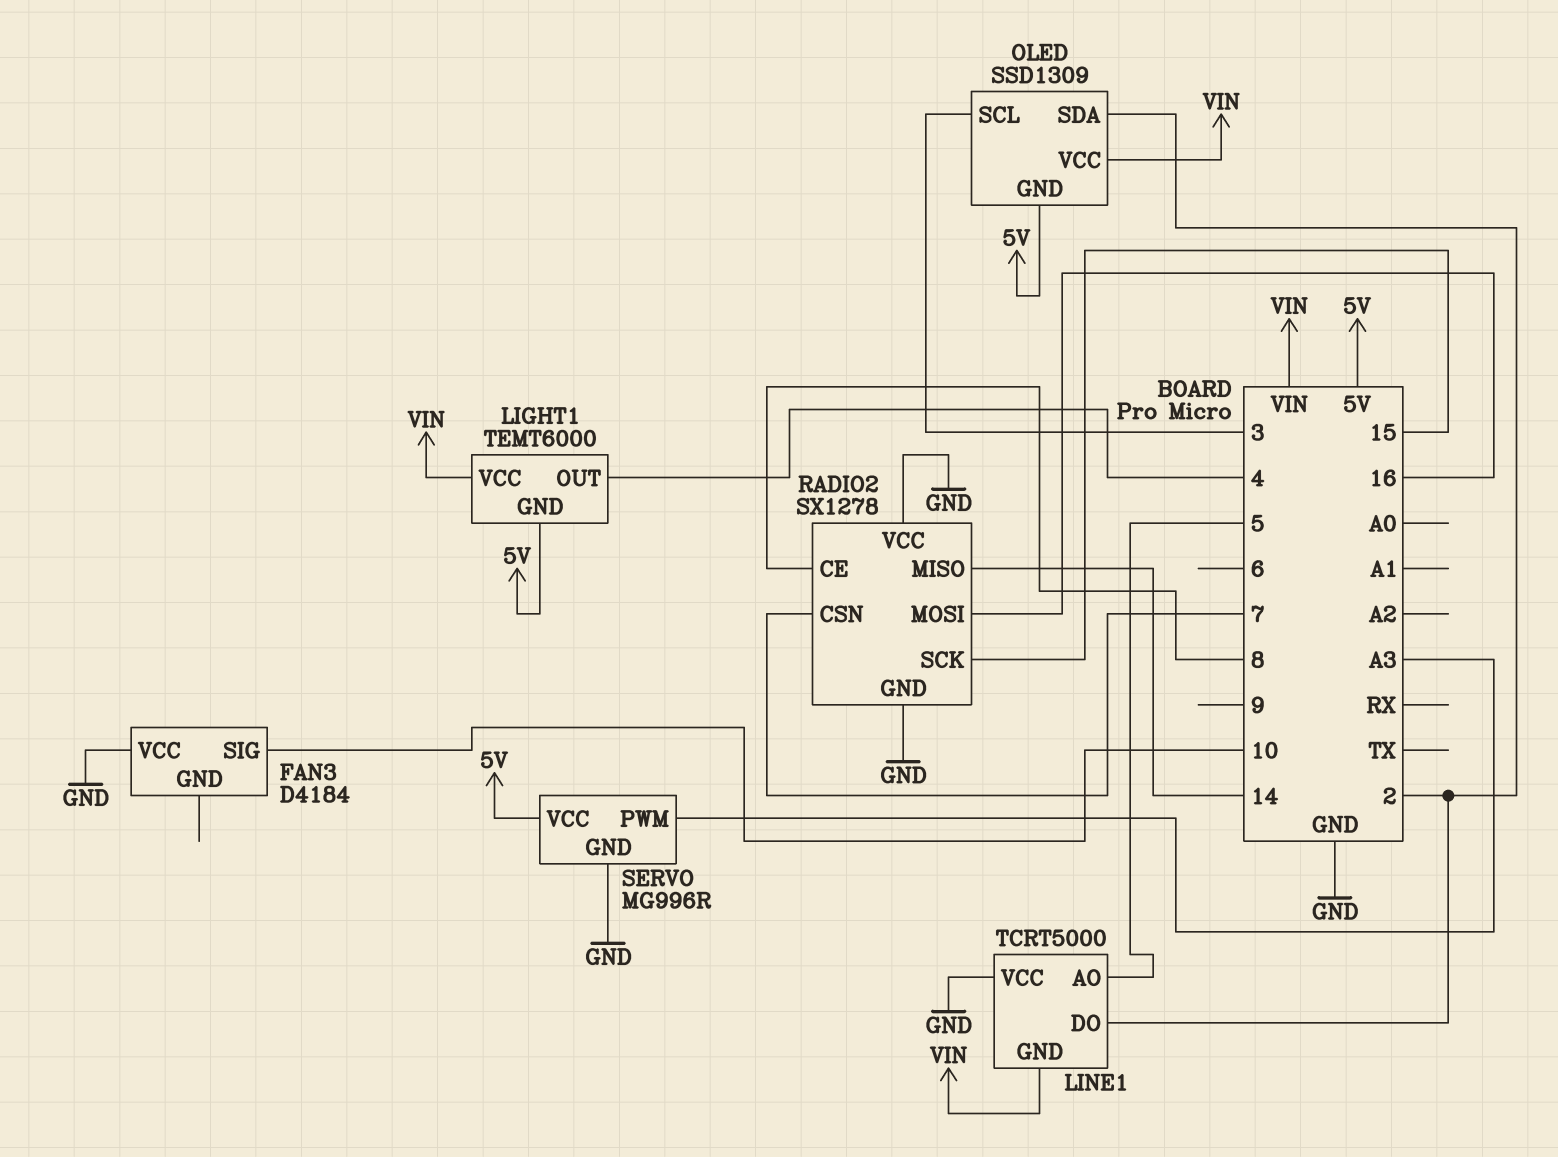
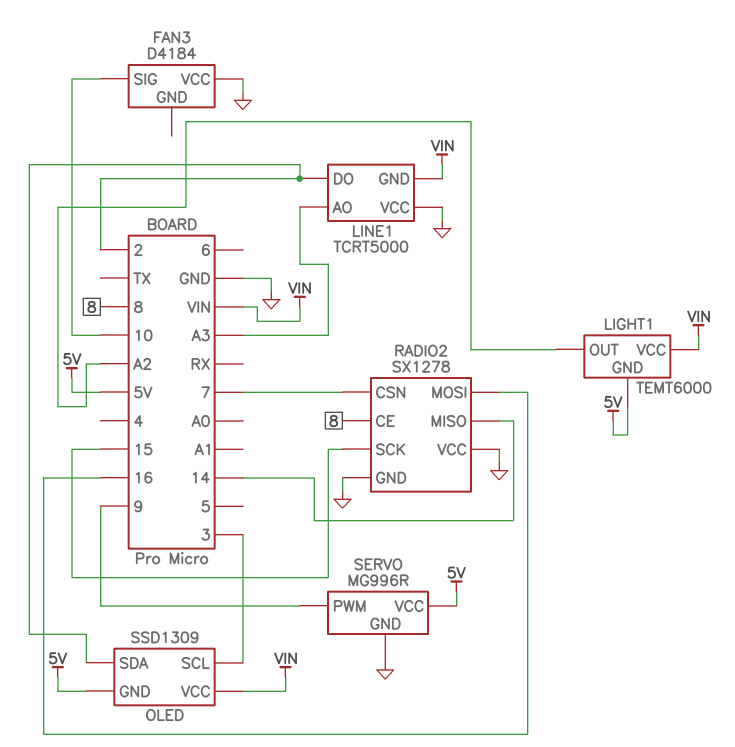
LIGHT1 pin OUT: 4 -> A2
LINE1 pin AO: 5 -> A3
SERVO pin PWM: A3 -> 9

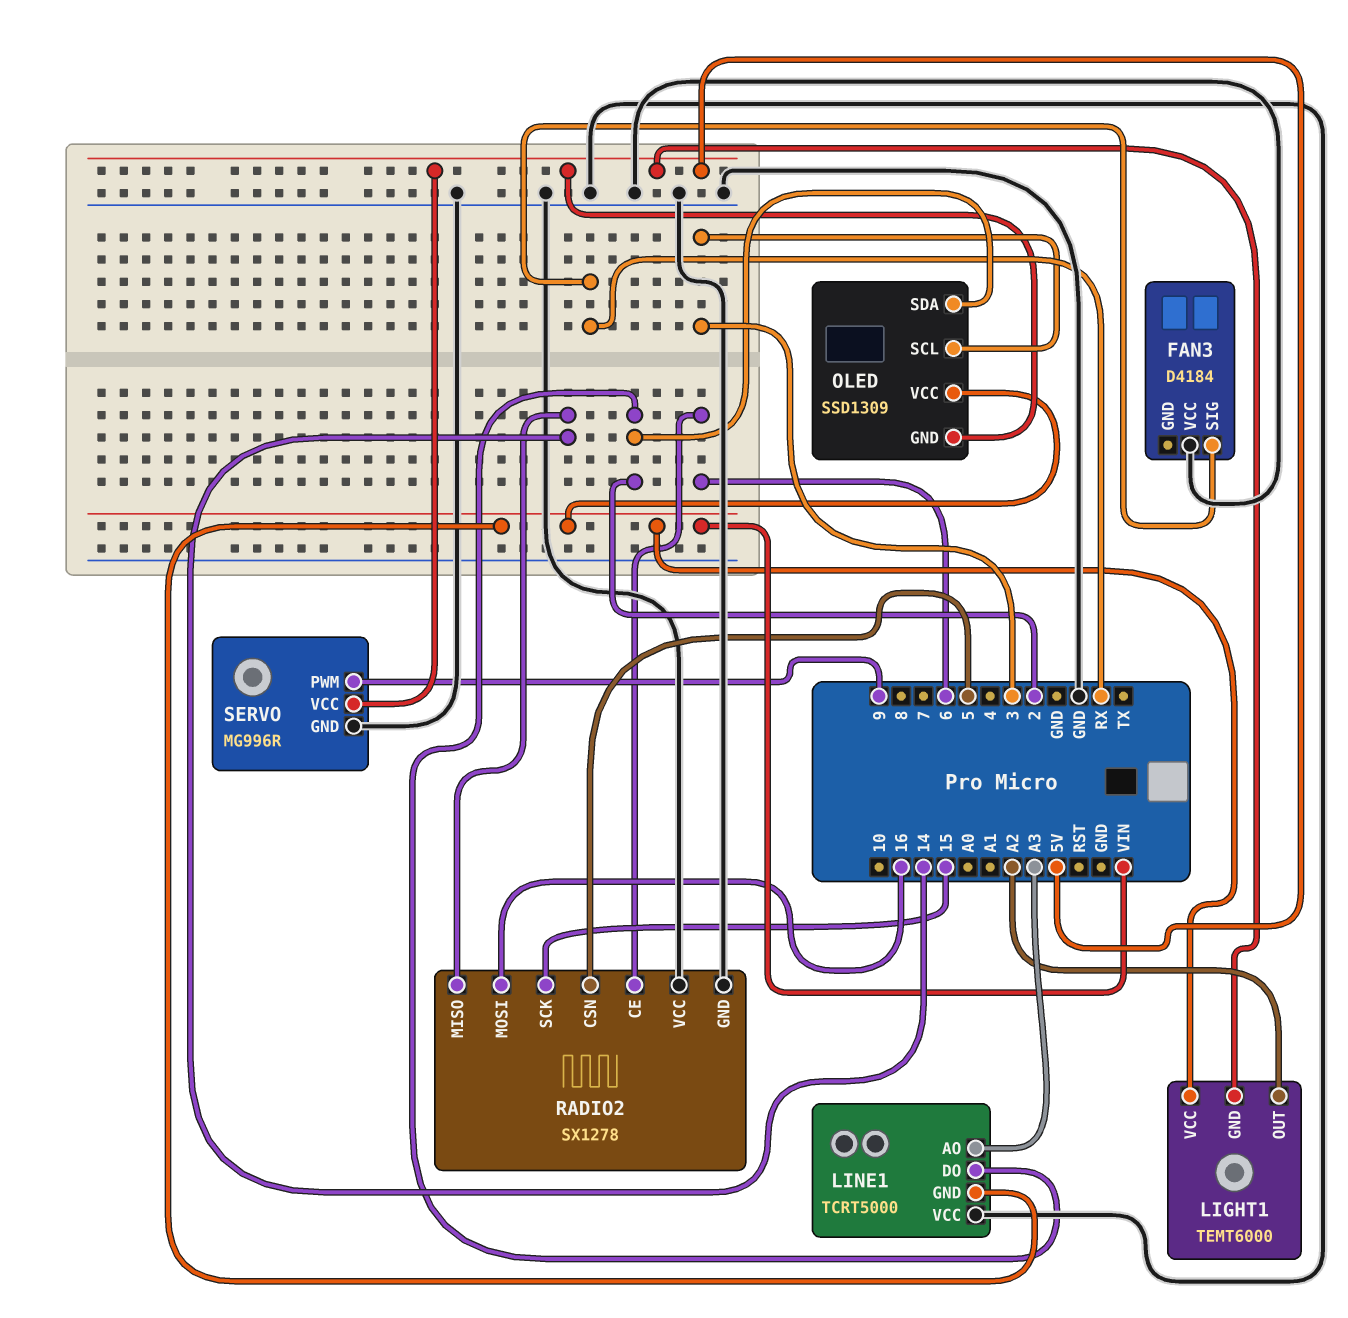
FAN3 pin SIG: 10 -> RX
RADIO2 pin CE: 8 -> 6
RADIO2 pin CSN: 7 -> 5

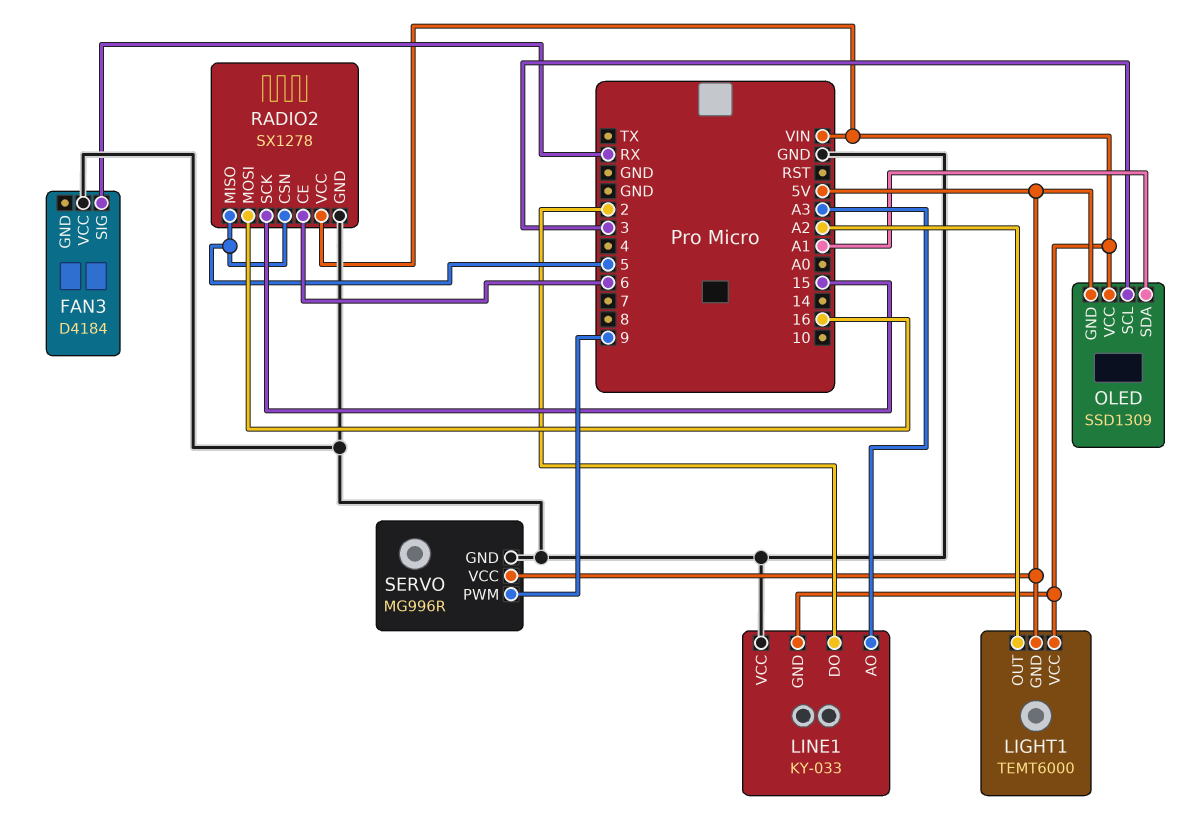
LINE1: TCRT5000 -> KY-033
OLED pin SDA: 2 -> A1
RADIO2 pin MISO: 14 -> 5
RADIO2 pin VCC: GND -> VIN

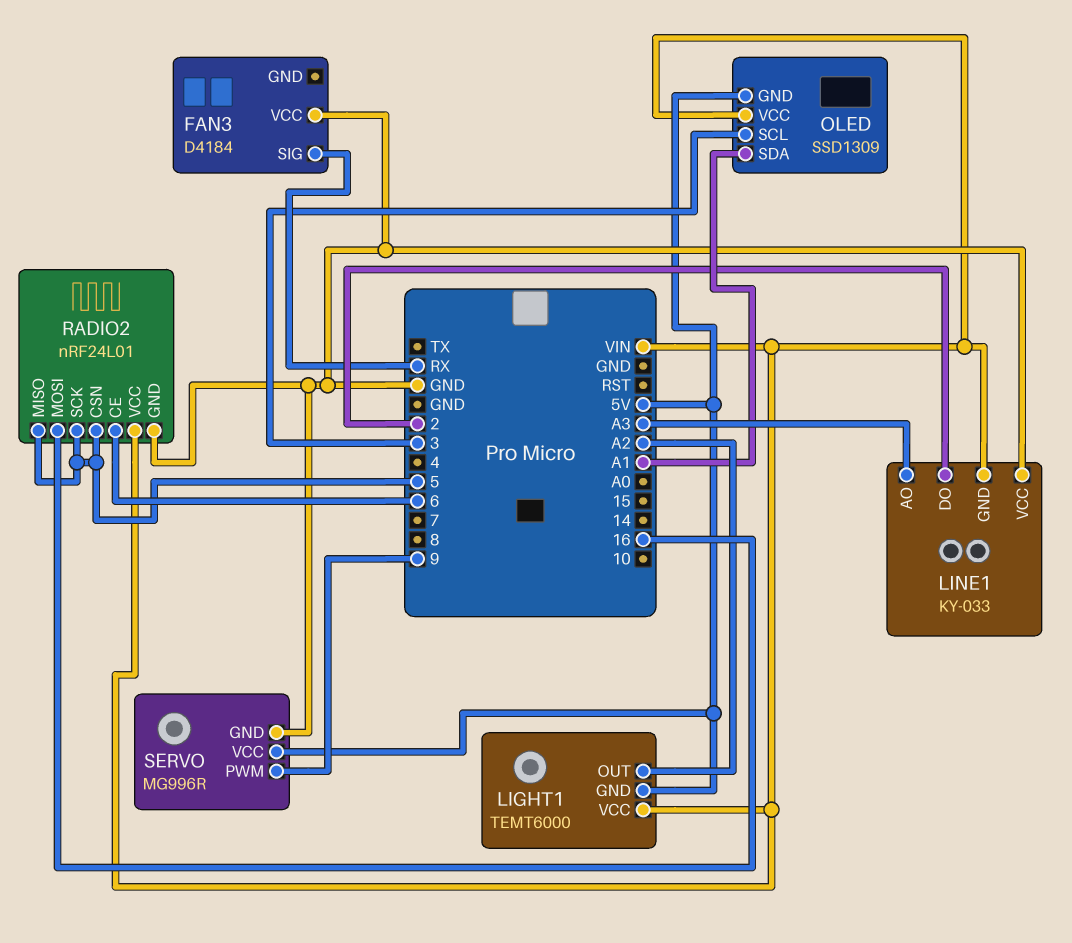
RADIO2: SX1278 -> nRF24L01
RADIO2 pin SCK: 15 -> 5

